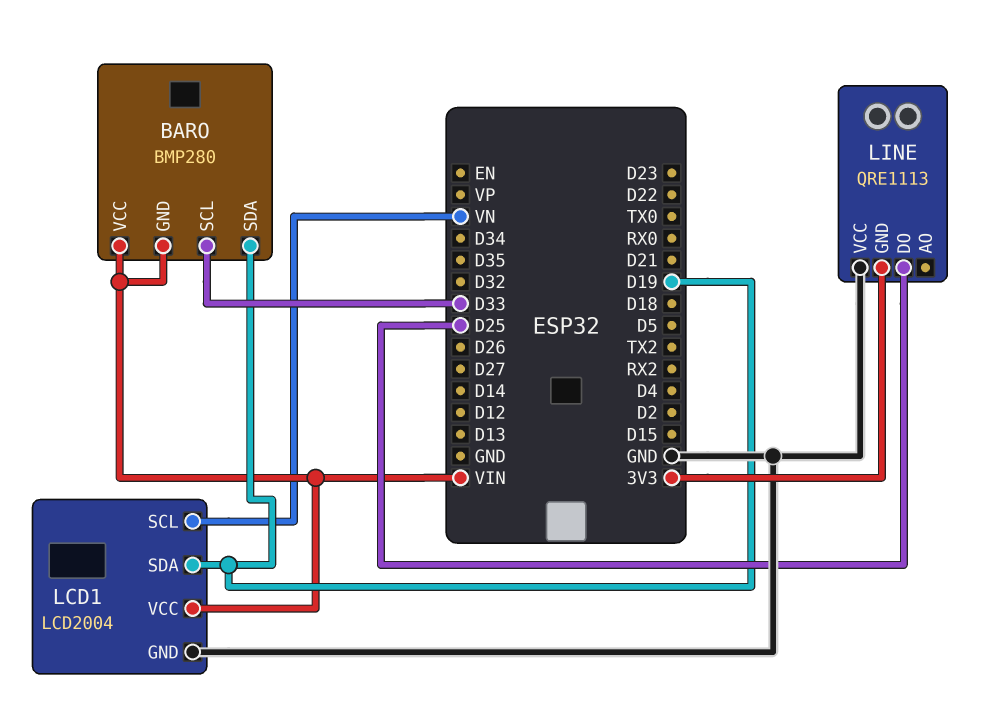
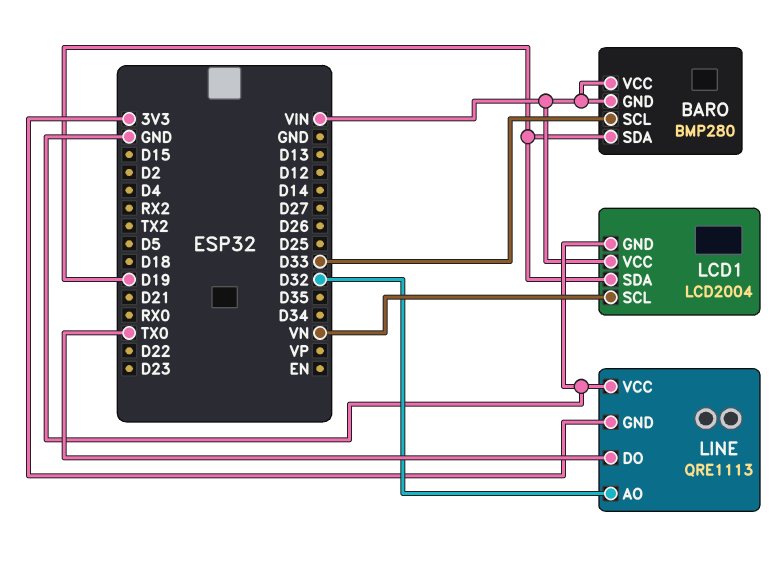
LINE pin AO: none -> D32
LINE pin DO: D25 -> TX0

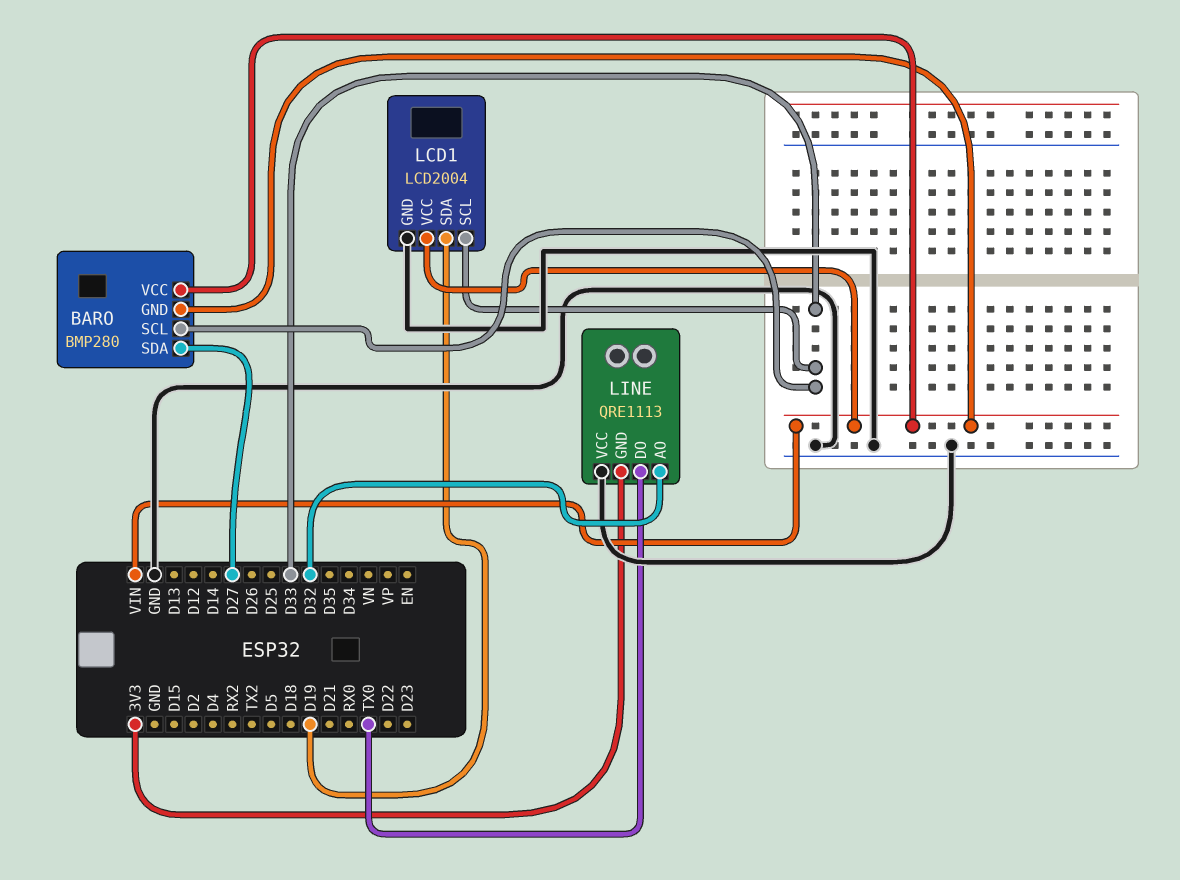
BARO pin SDA: D19 -> D27
LCD1 pin SCL: VN -> D33

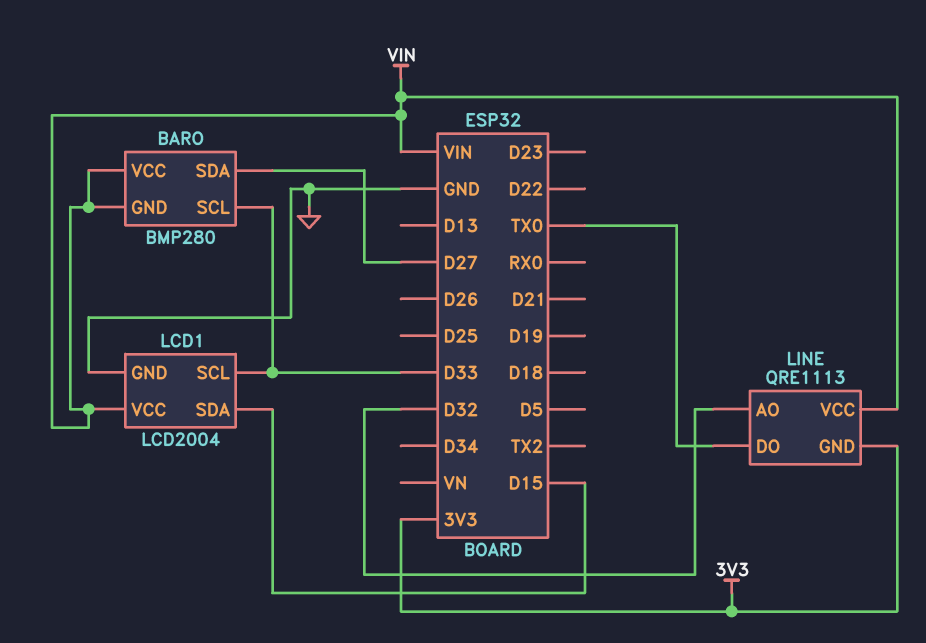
LCD1 pin SDA: D19 -> D15
LINE pin VCC: GND -> VIN

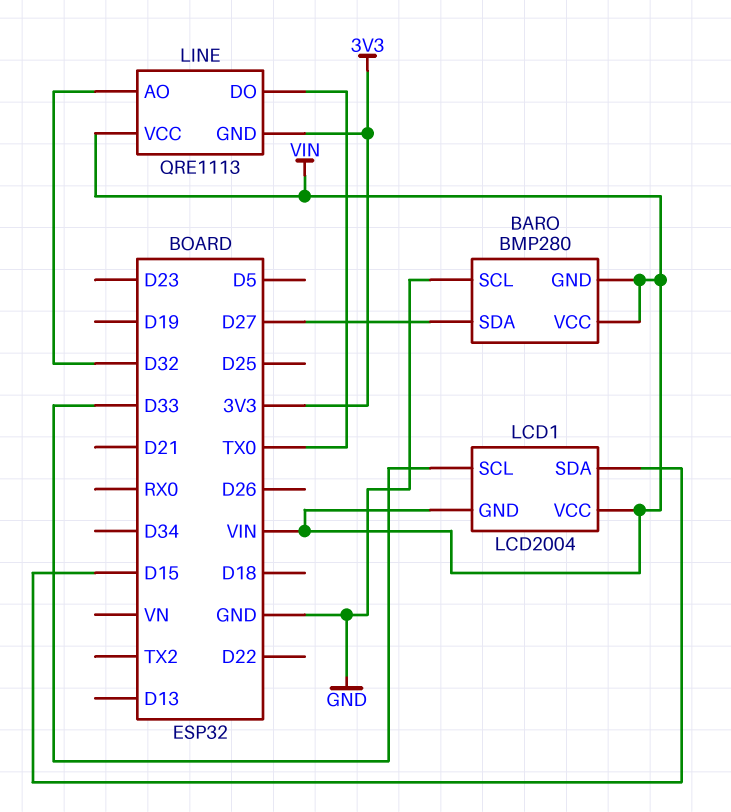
BARO pin SCL: D33 -> GND
LCD1 pin GND: GND -> VIN

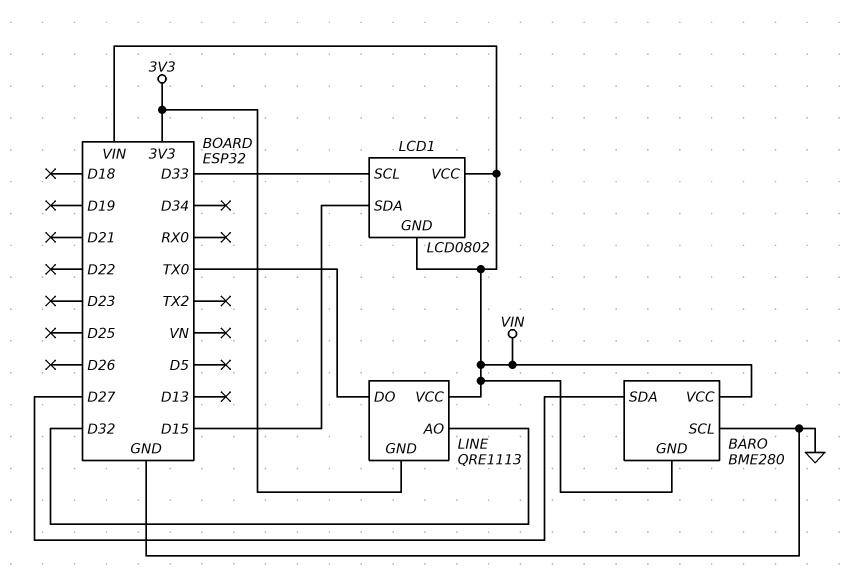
BARO: BMP280 -> BME280
LCD1: LCD2004 -> LCD0802

